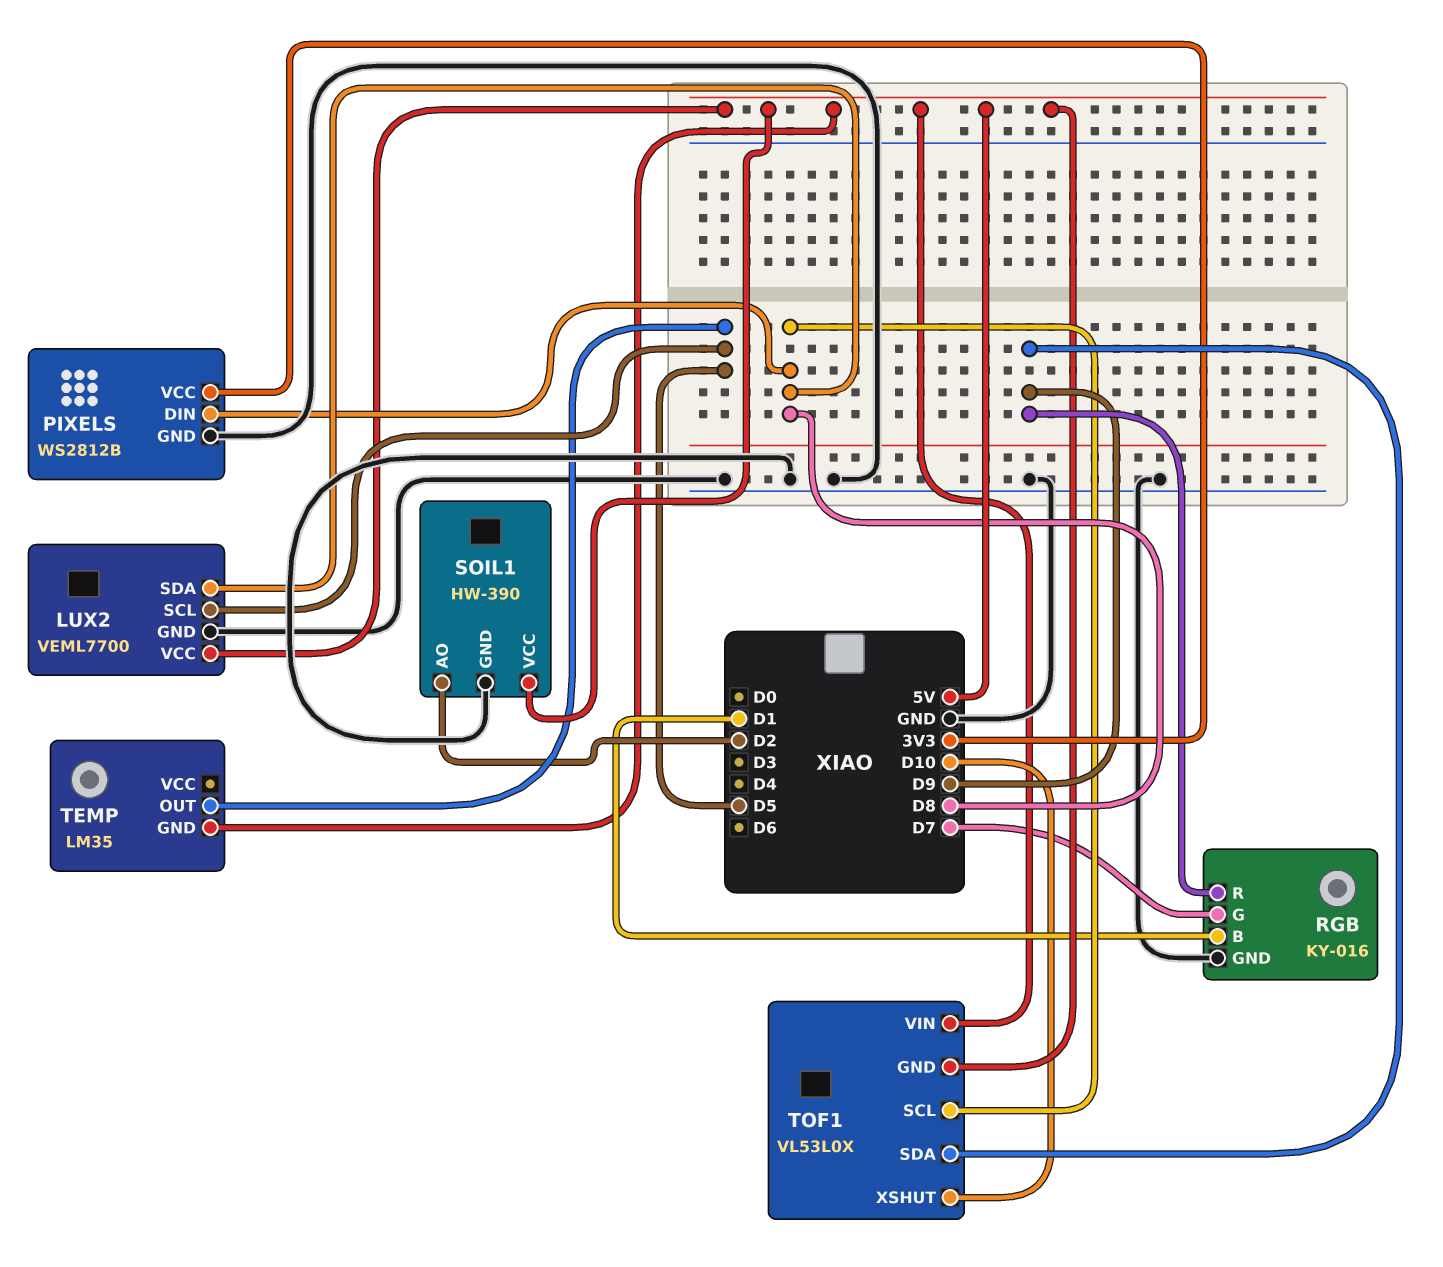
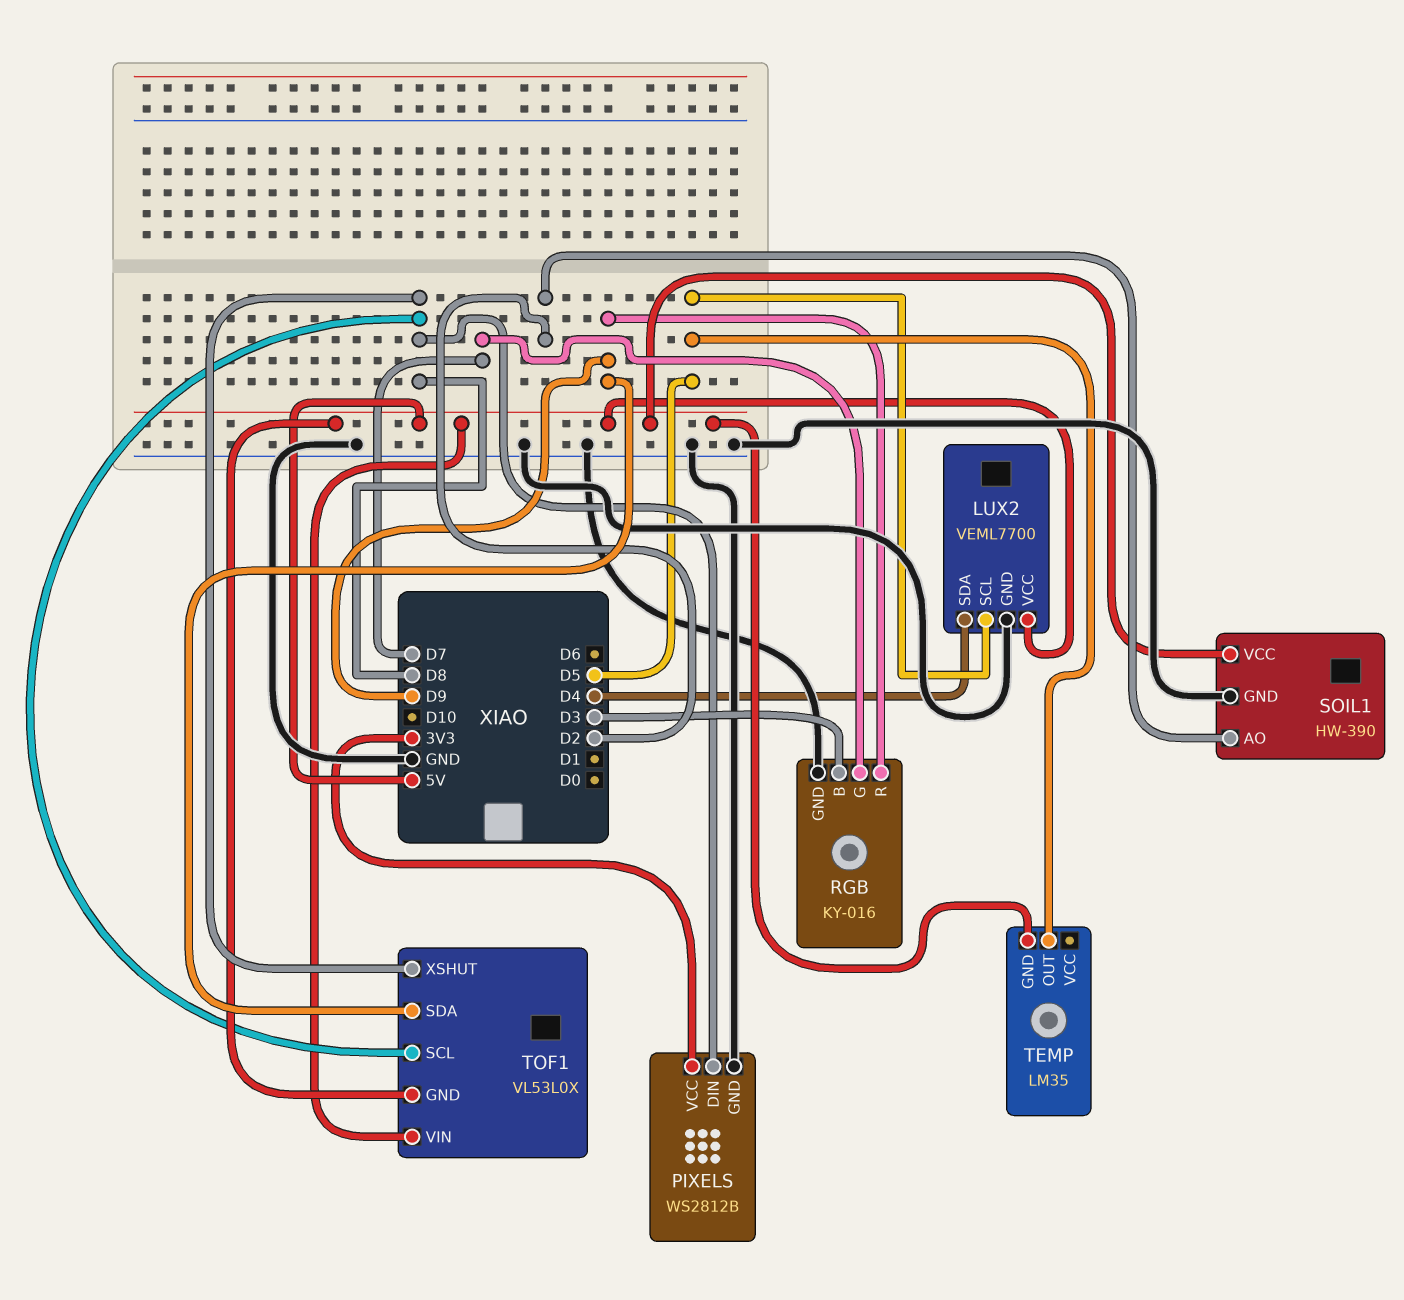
LUX2 pin SDA: D8 -> D4
RGB pin B: D1 -> D3
TOF1 pin XSHUT: D10 -> D8

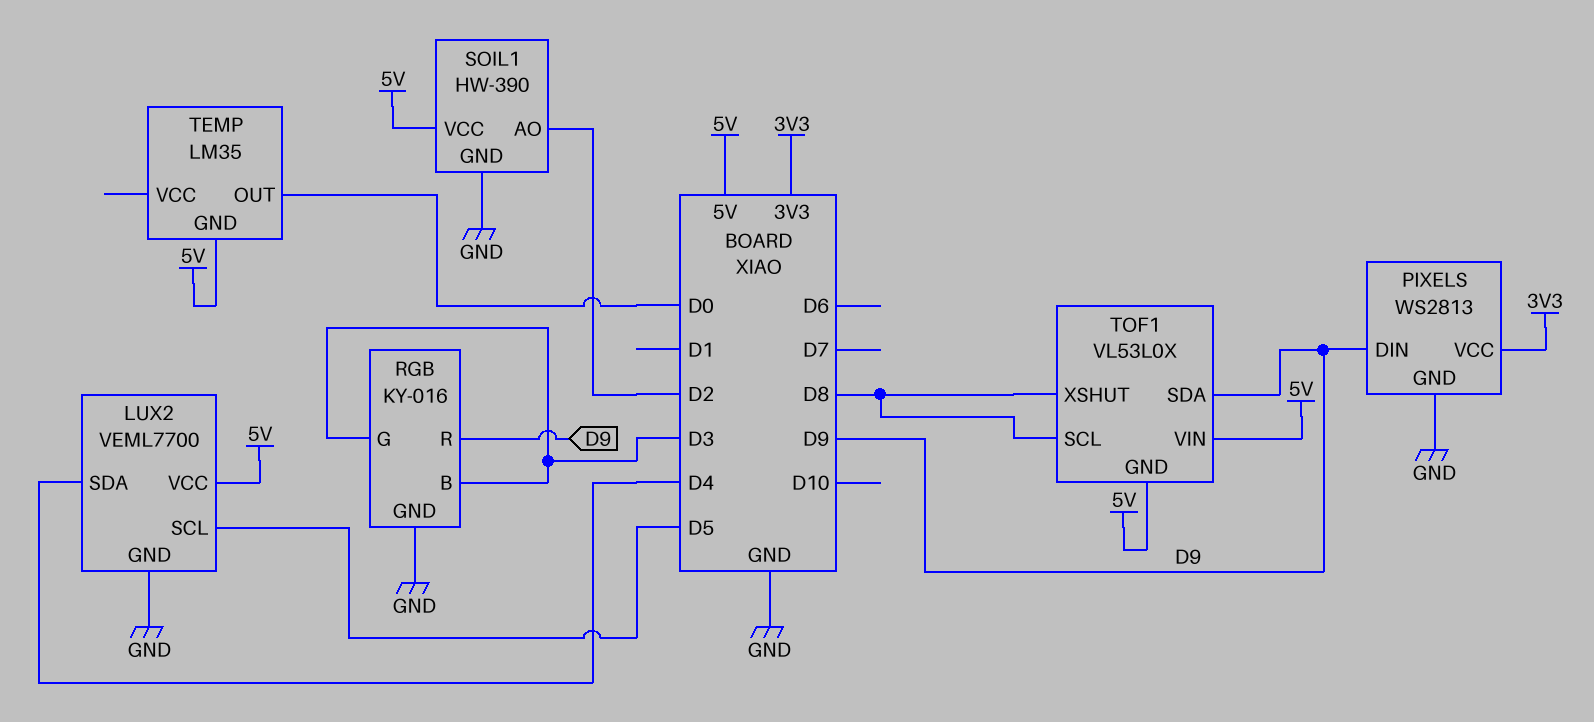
PIXELS: WS2812B -> WS2813
PIXELS pin DIN: D8 -> D9
RGB pin G: D7 -> D3
TEMP pin OUT: D5 -> D0

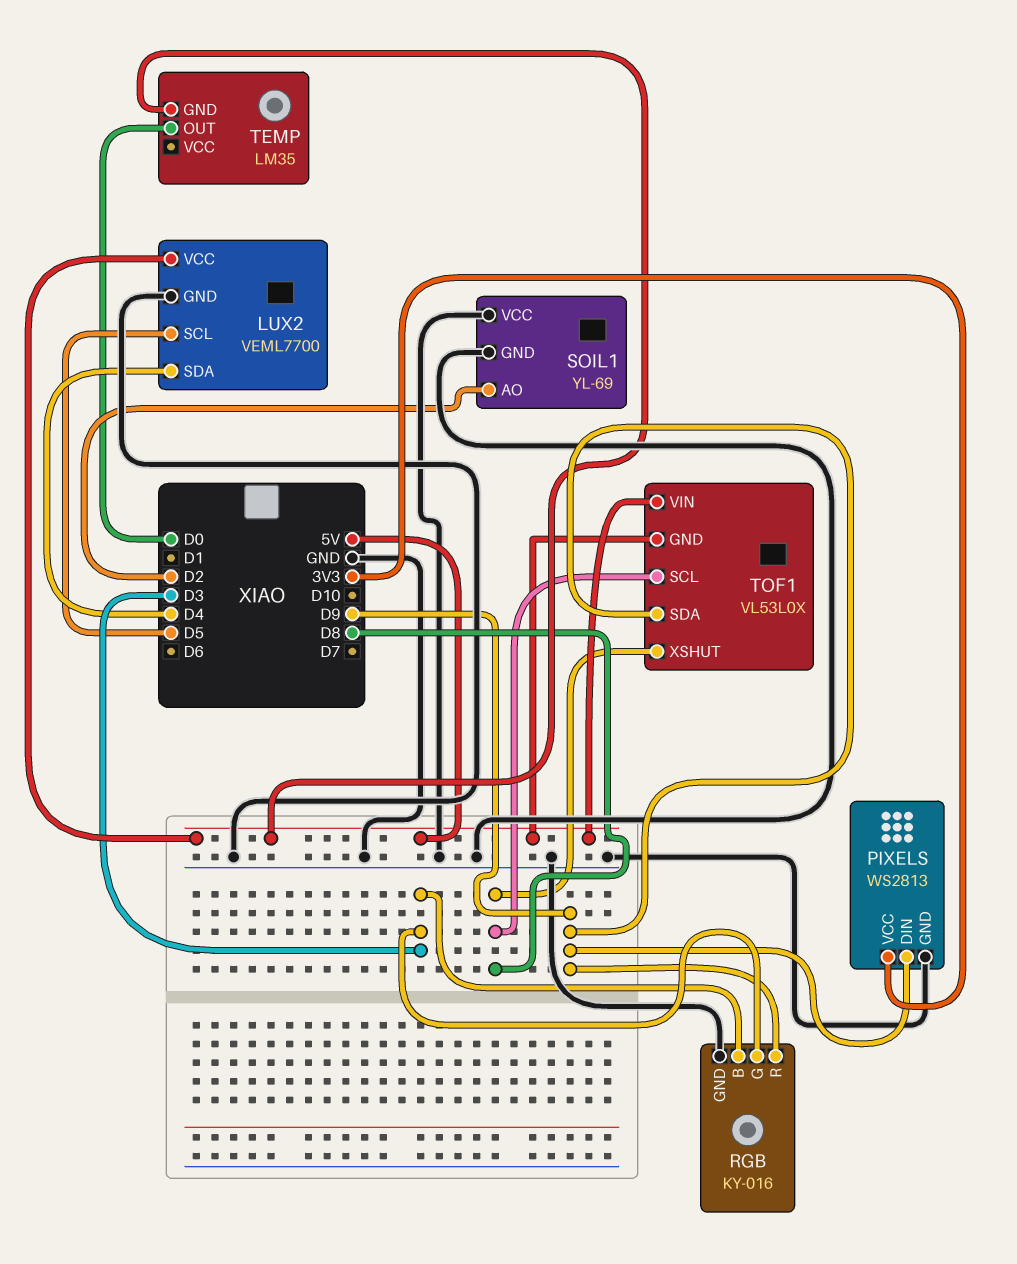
SOIL1: HW-390 -> YL-69
SOIL1 pin VCC: 5V -> GND

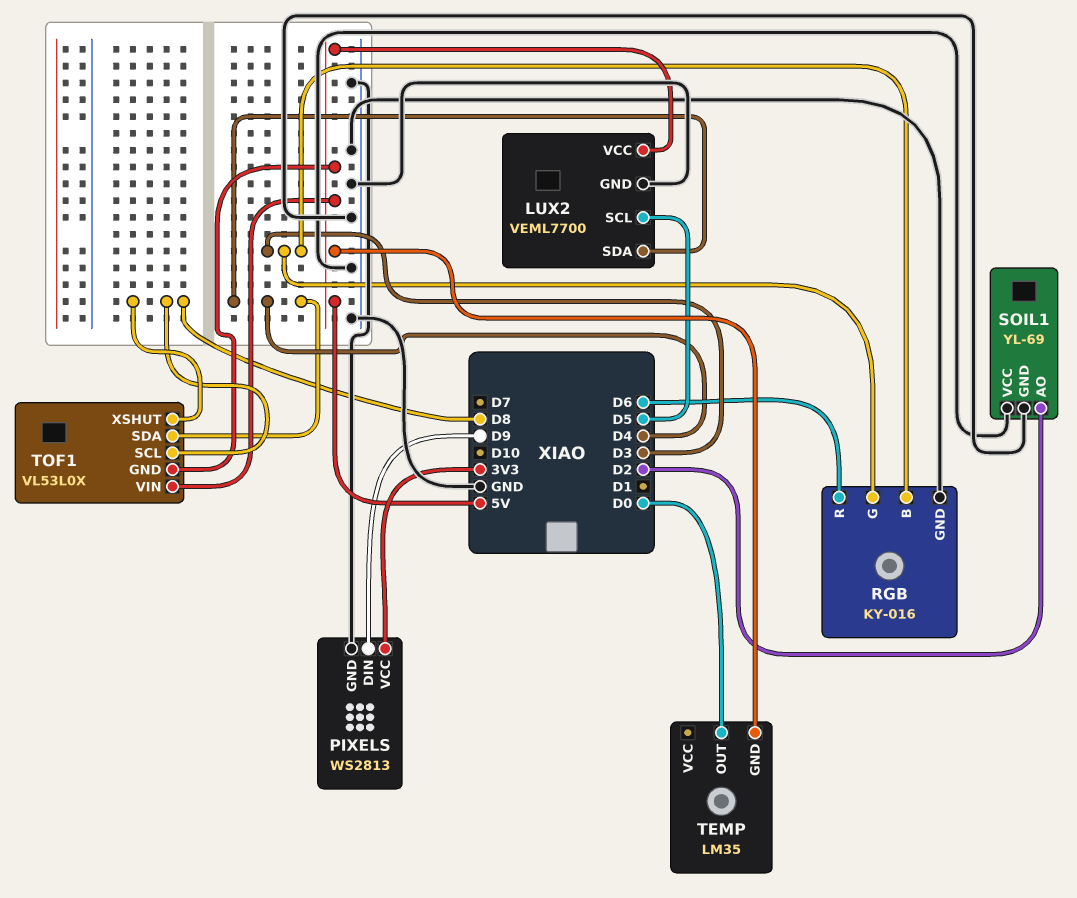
RGB pin R: D9 -> D6
TOF1 pin SDA: D9 -> D4

